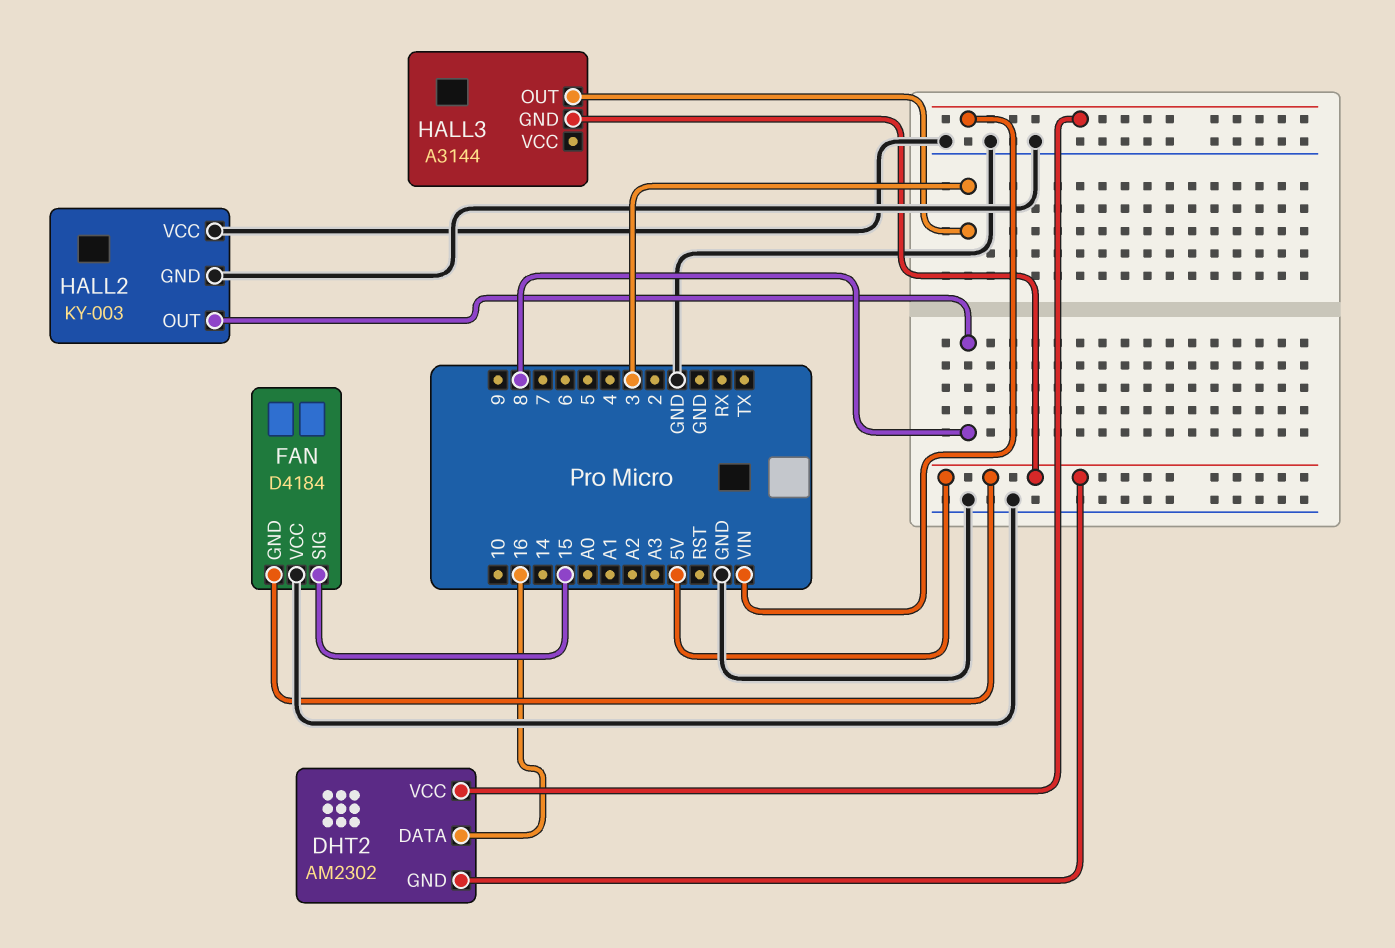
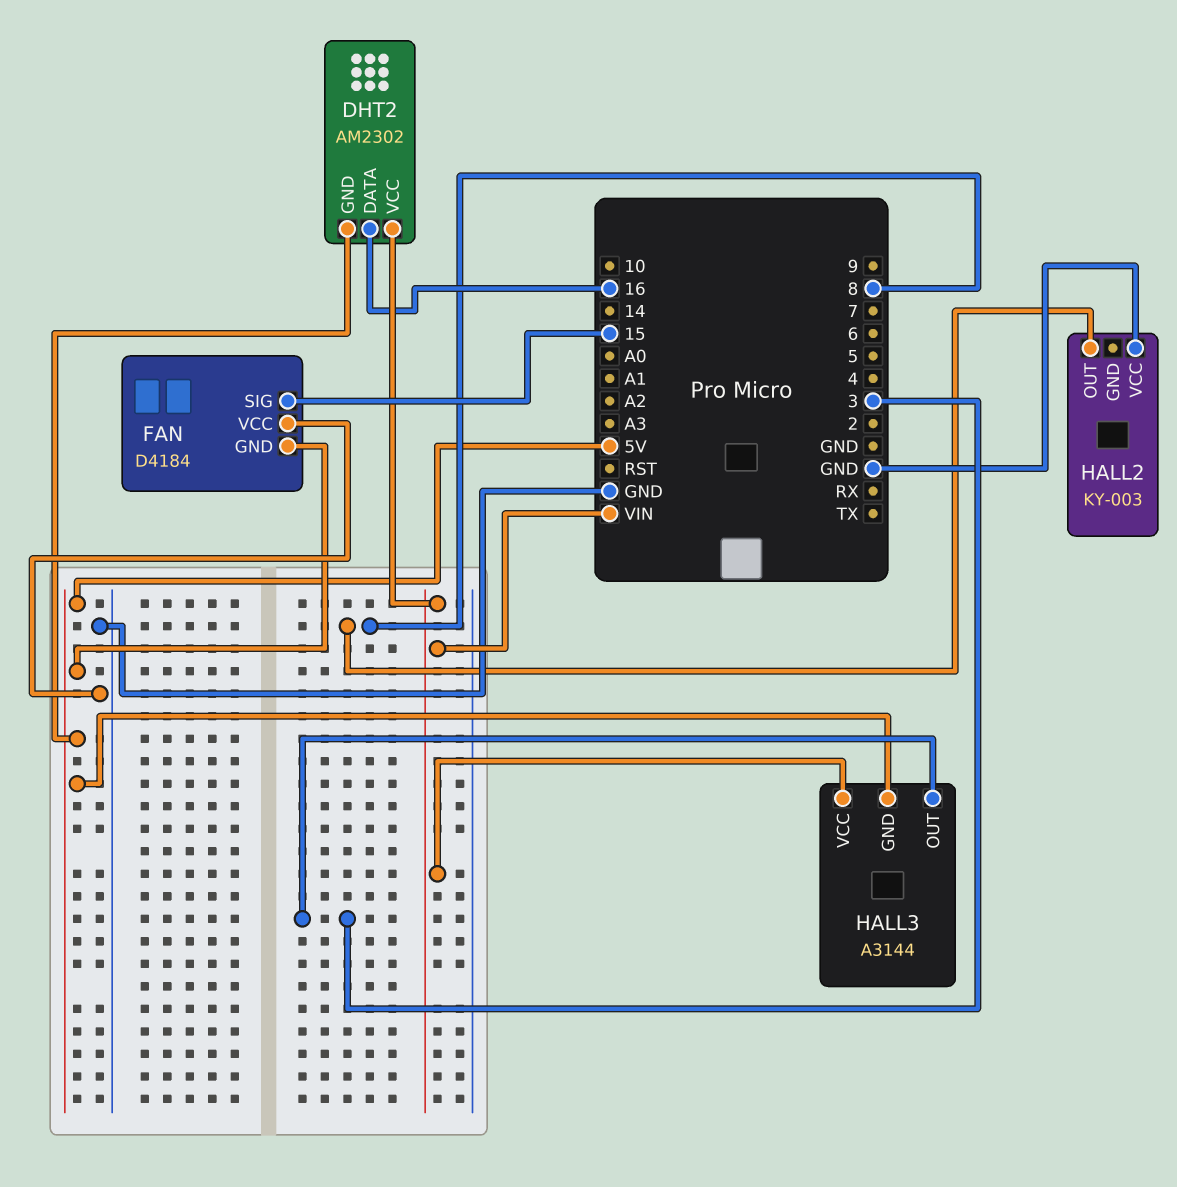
HALL2 pin GND: GND -> none
HALL3 pin VCC: none -> VIN

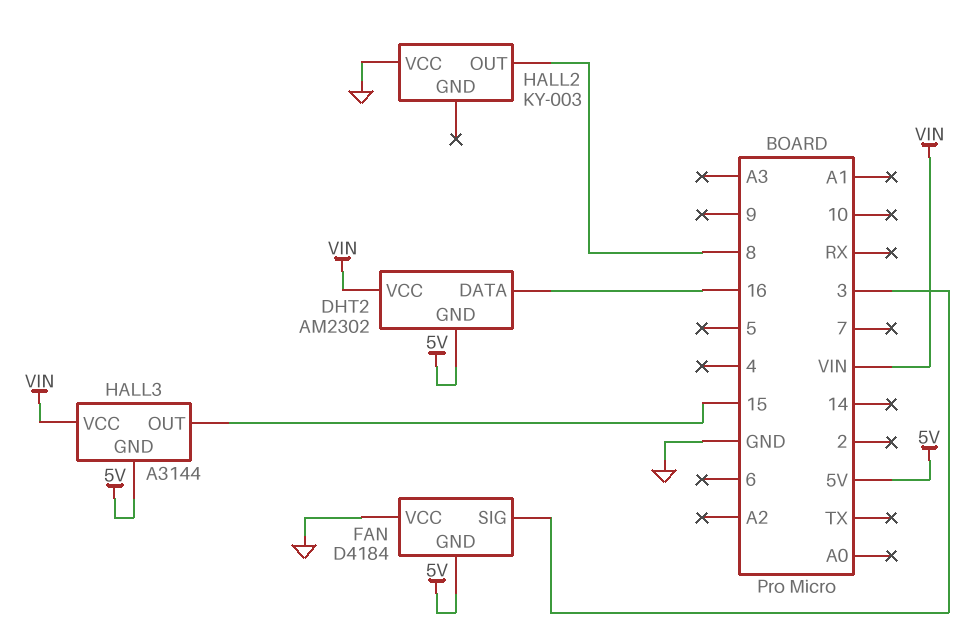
FAN pin SIG: 15 -> 3
HALL3 pin OUT: 3 -> 15

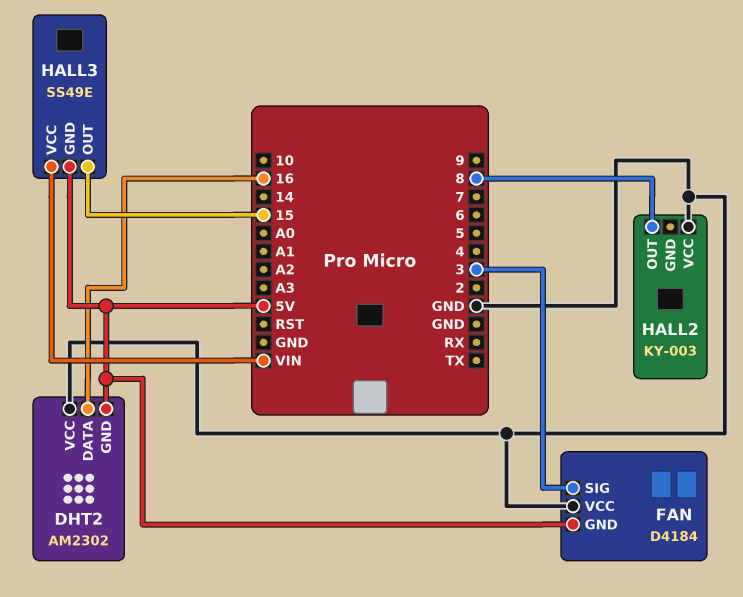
DHT2 pin VCC: VIN -> GND
HALL3: A3144 -> SS49E

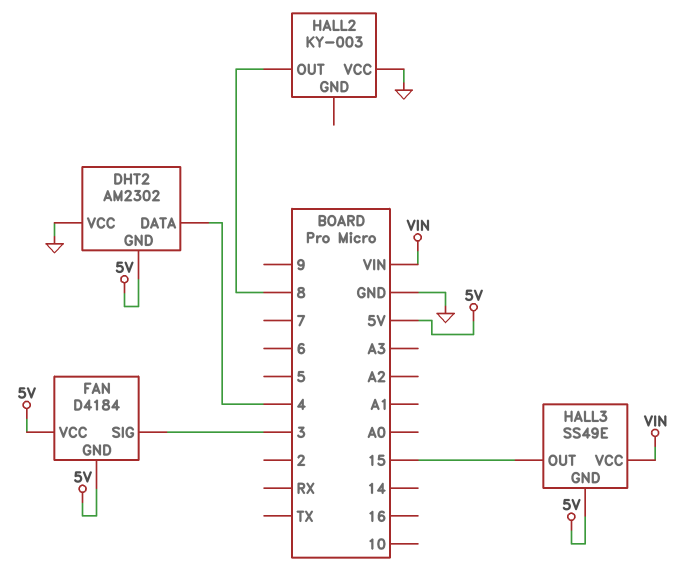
DHT2 pin DATA: 16 -> 4
FAN pin VCC: GND -> 5V

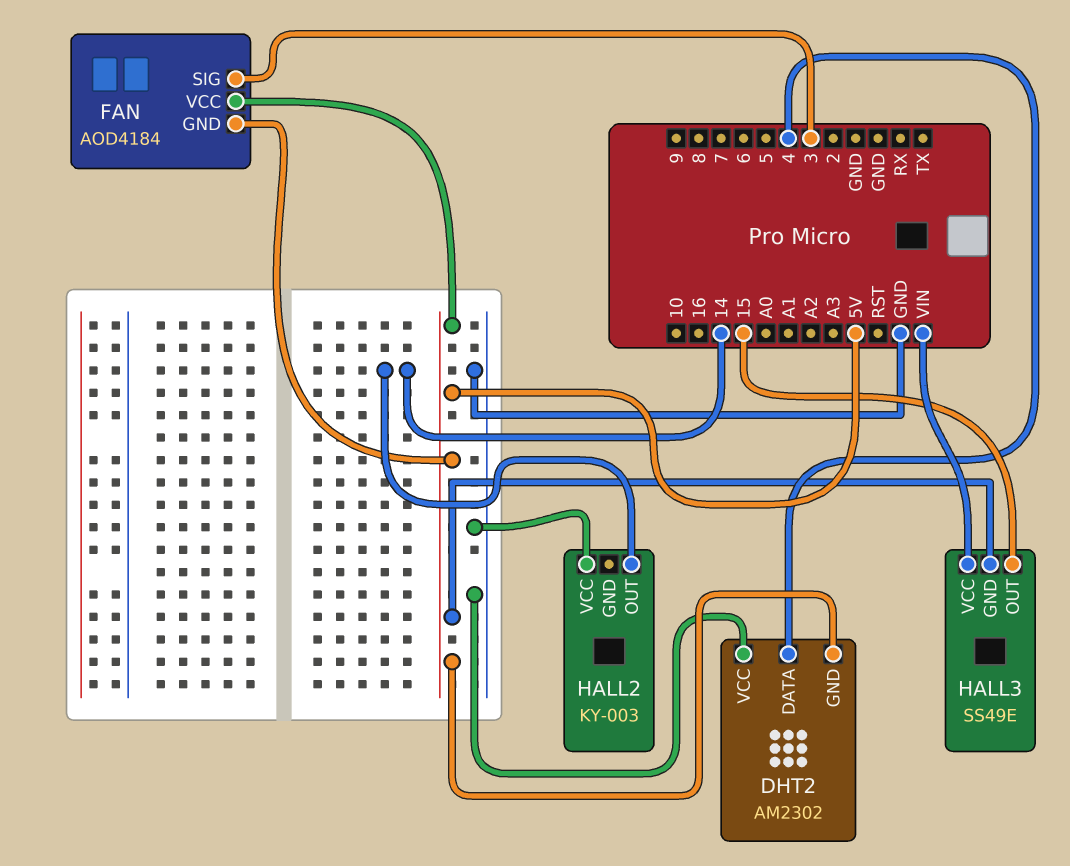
FAN: D4184 -> AOD4184
HALL2 pin OUT: 8 -> 14

